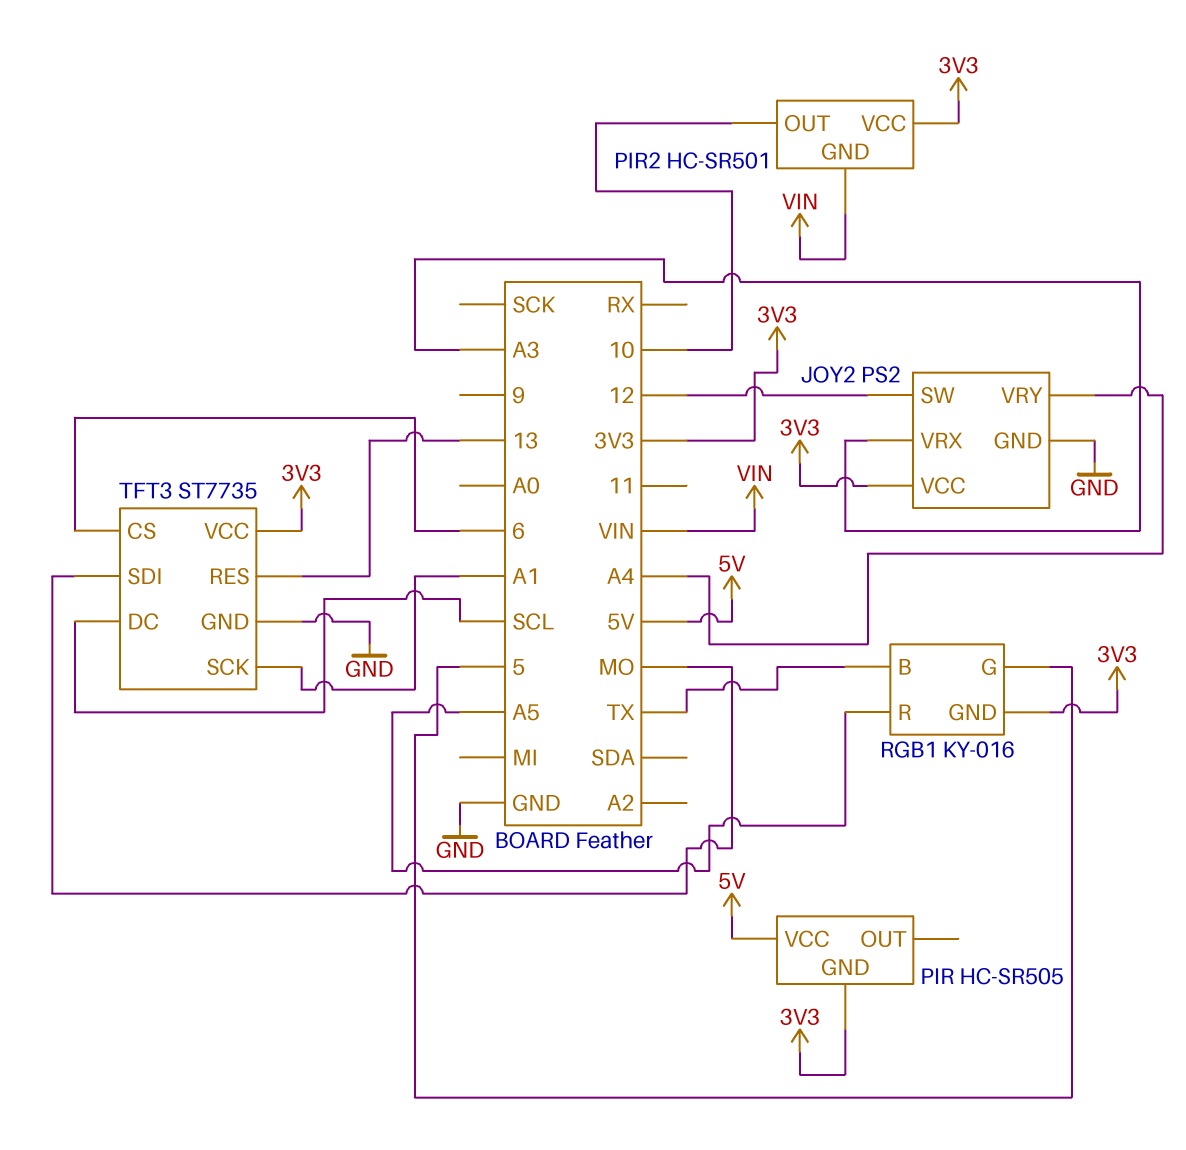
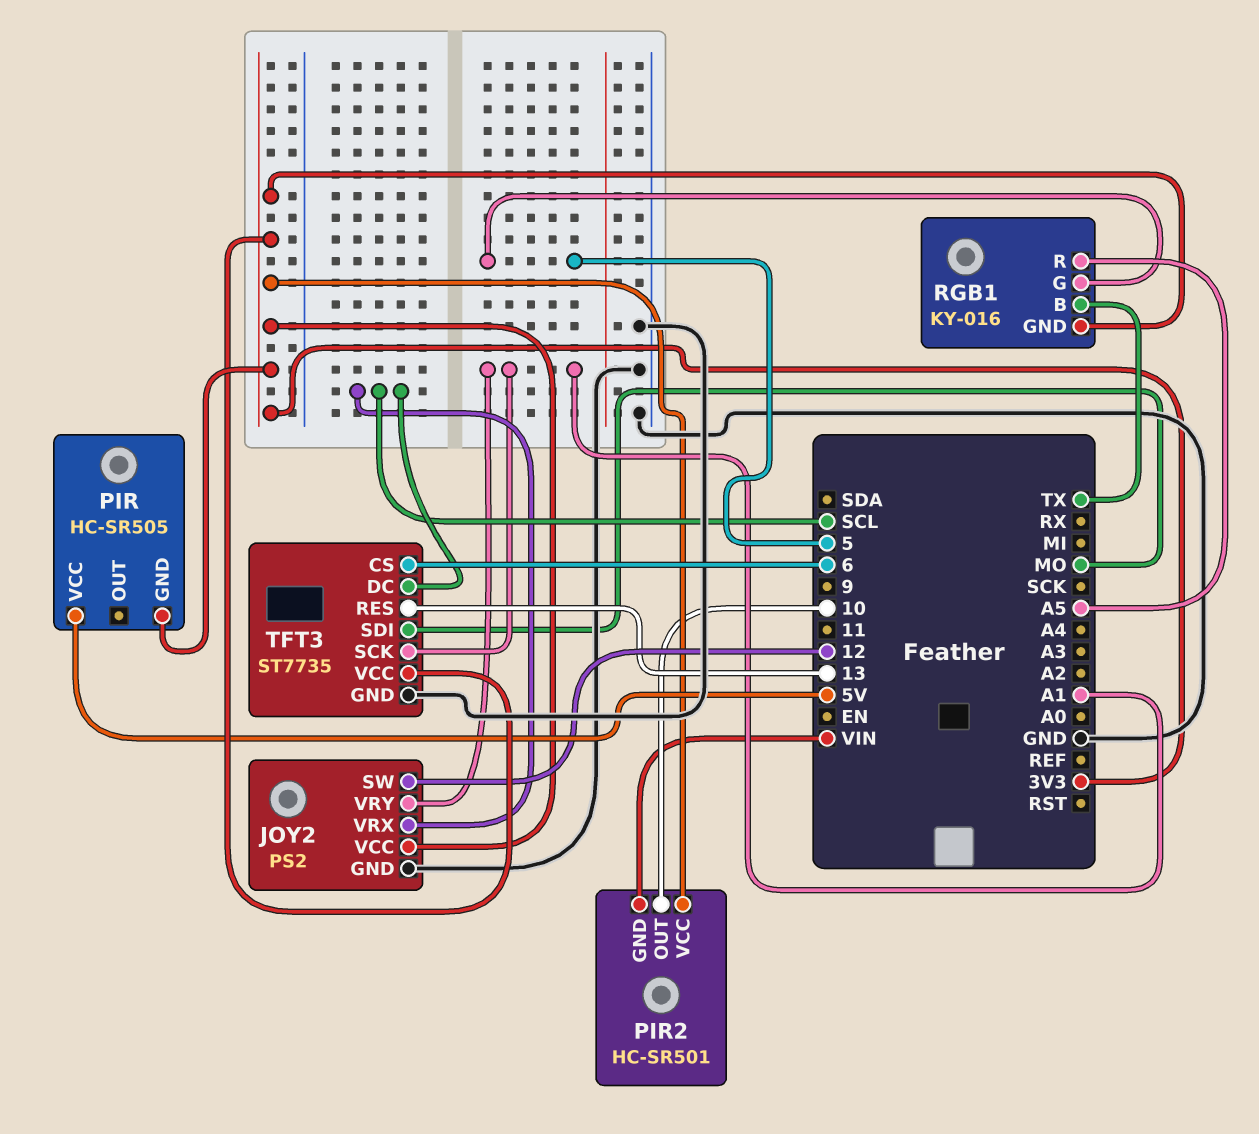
JOY2 pin VRX: A3 -> SCL
JOY2 pin VRY: A4 -> A1

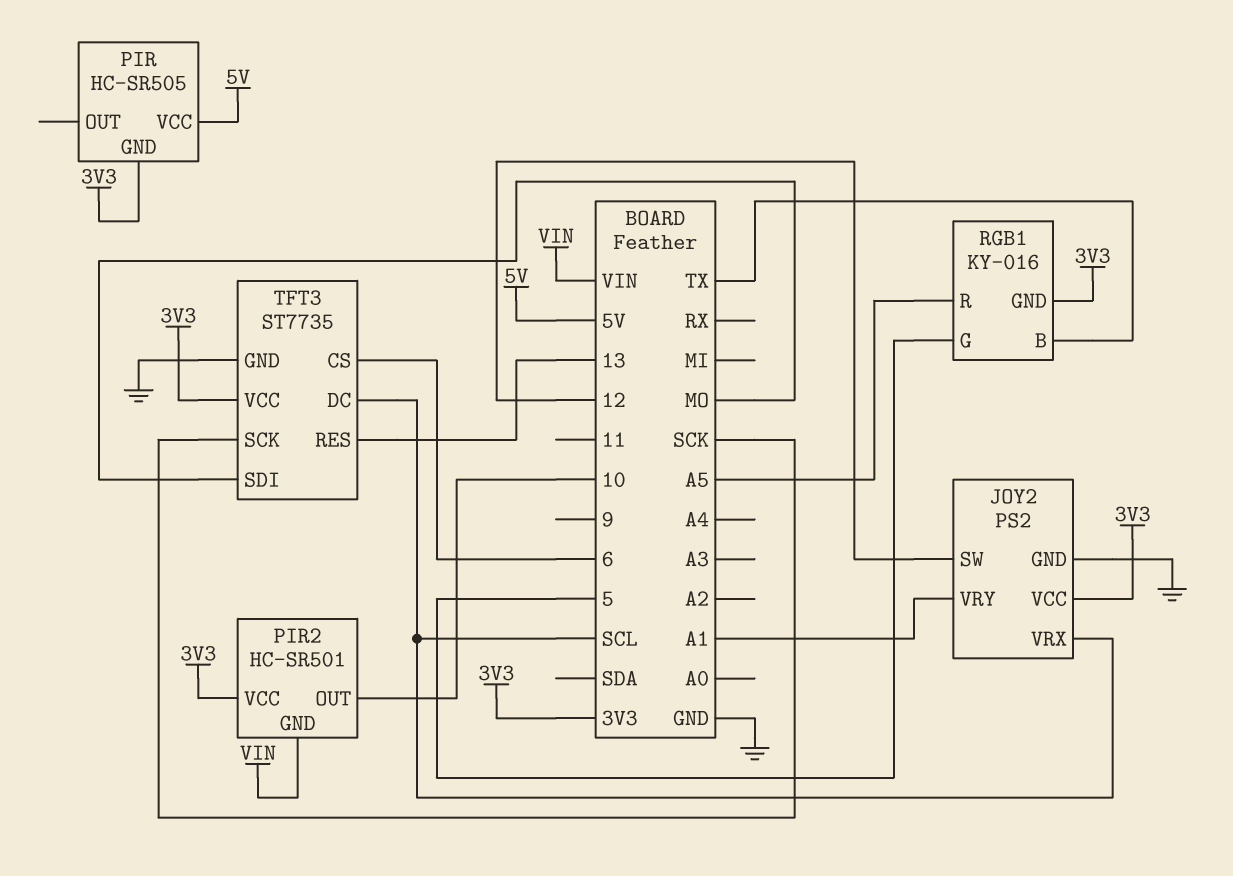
TFT3 pin SCK: A1 -> SCK

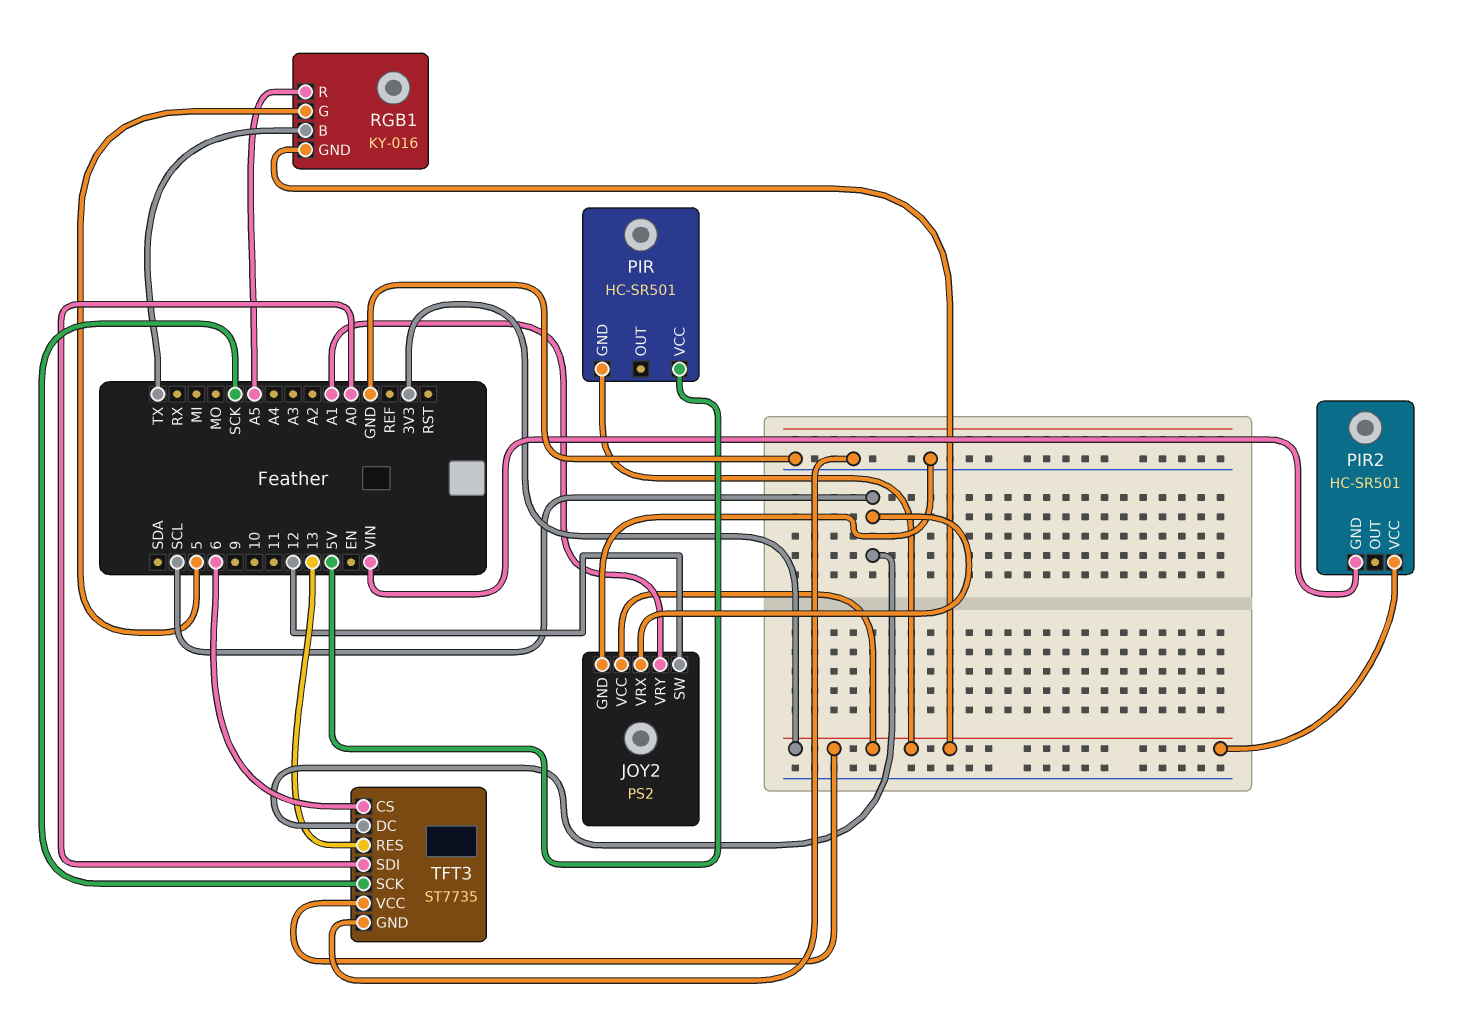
PIR: HC-SR505 -> HC-SR501
PIR2 pin OUT: 10 -> none
TFT3 pin SDI: MO -> A0

